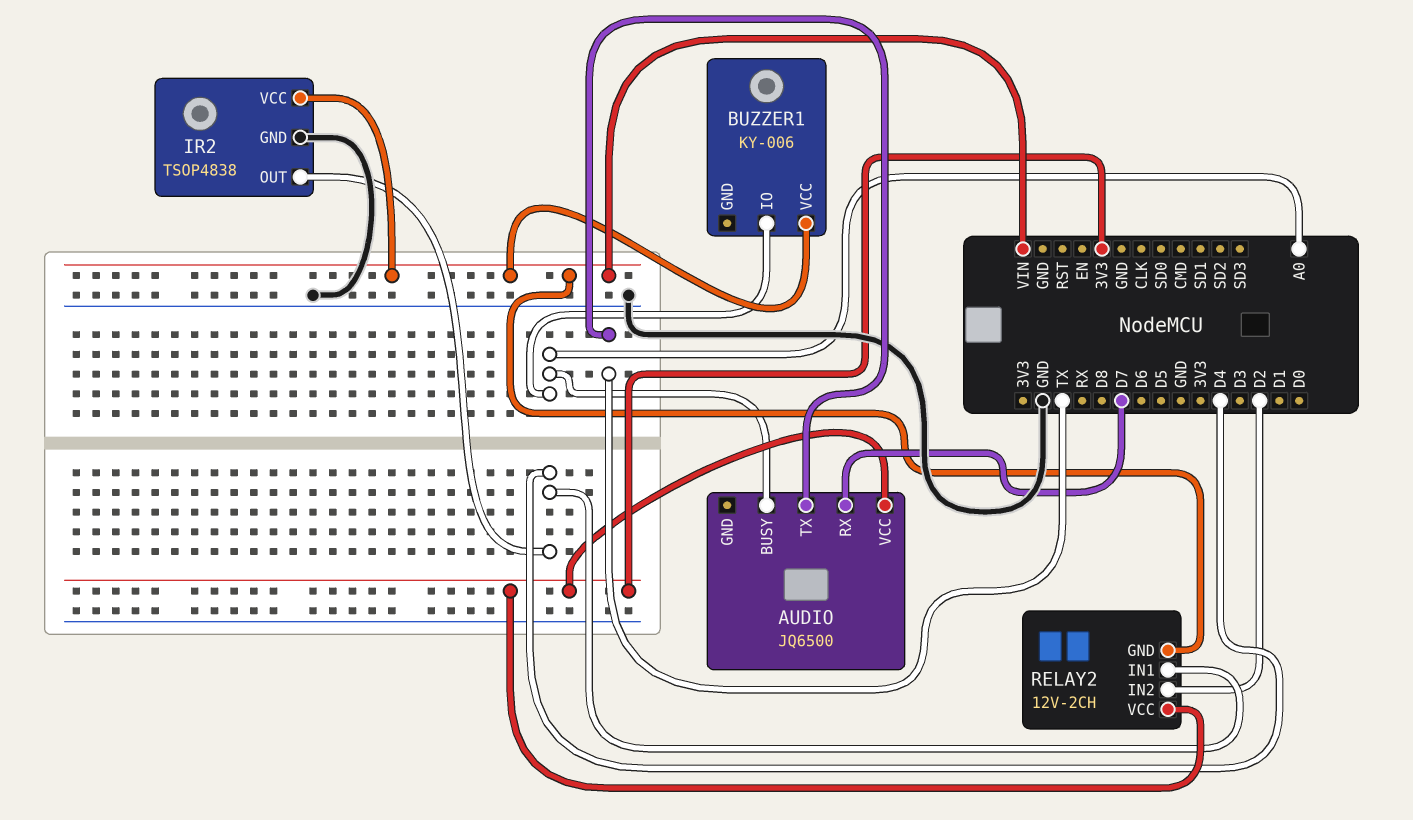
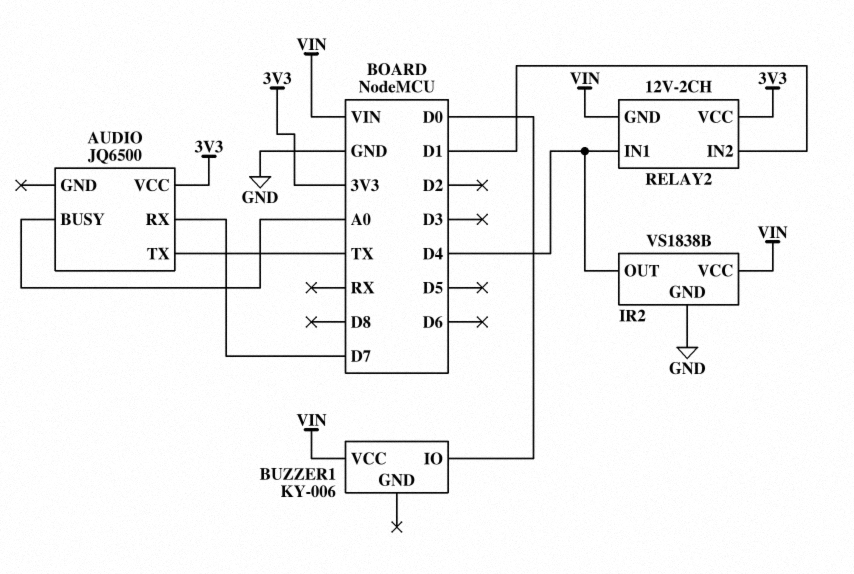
BUZZER1 pin IO: A0 -> D0
IR2: TSOP4838 -> VS1838B
RELAY2 pin IN2: D2 -> D1

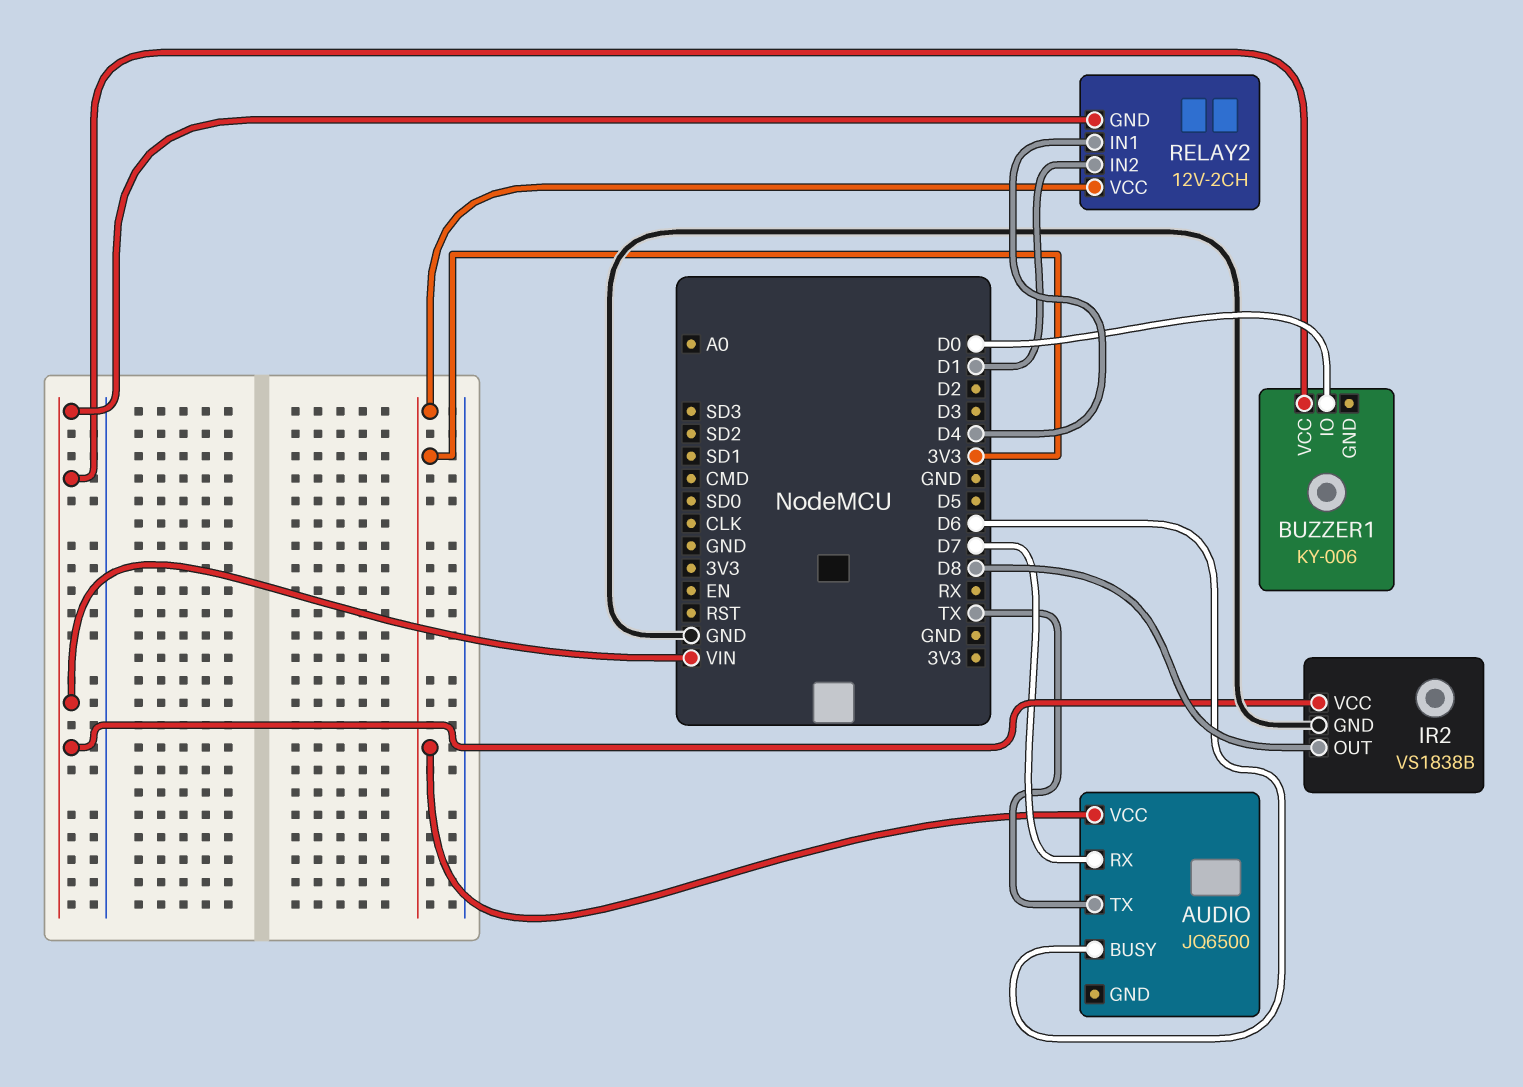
AUDIO pin BUSY: A0 -> D6
IR2 pin OUT: D4 -> D8

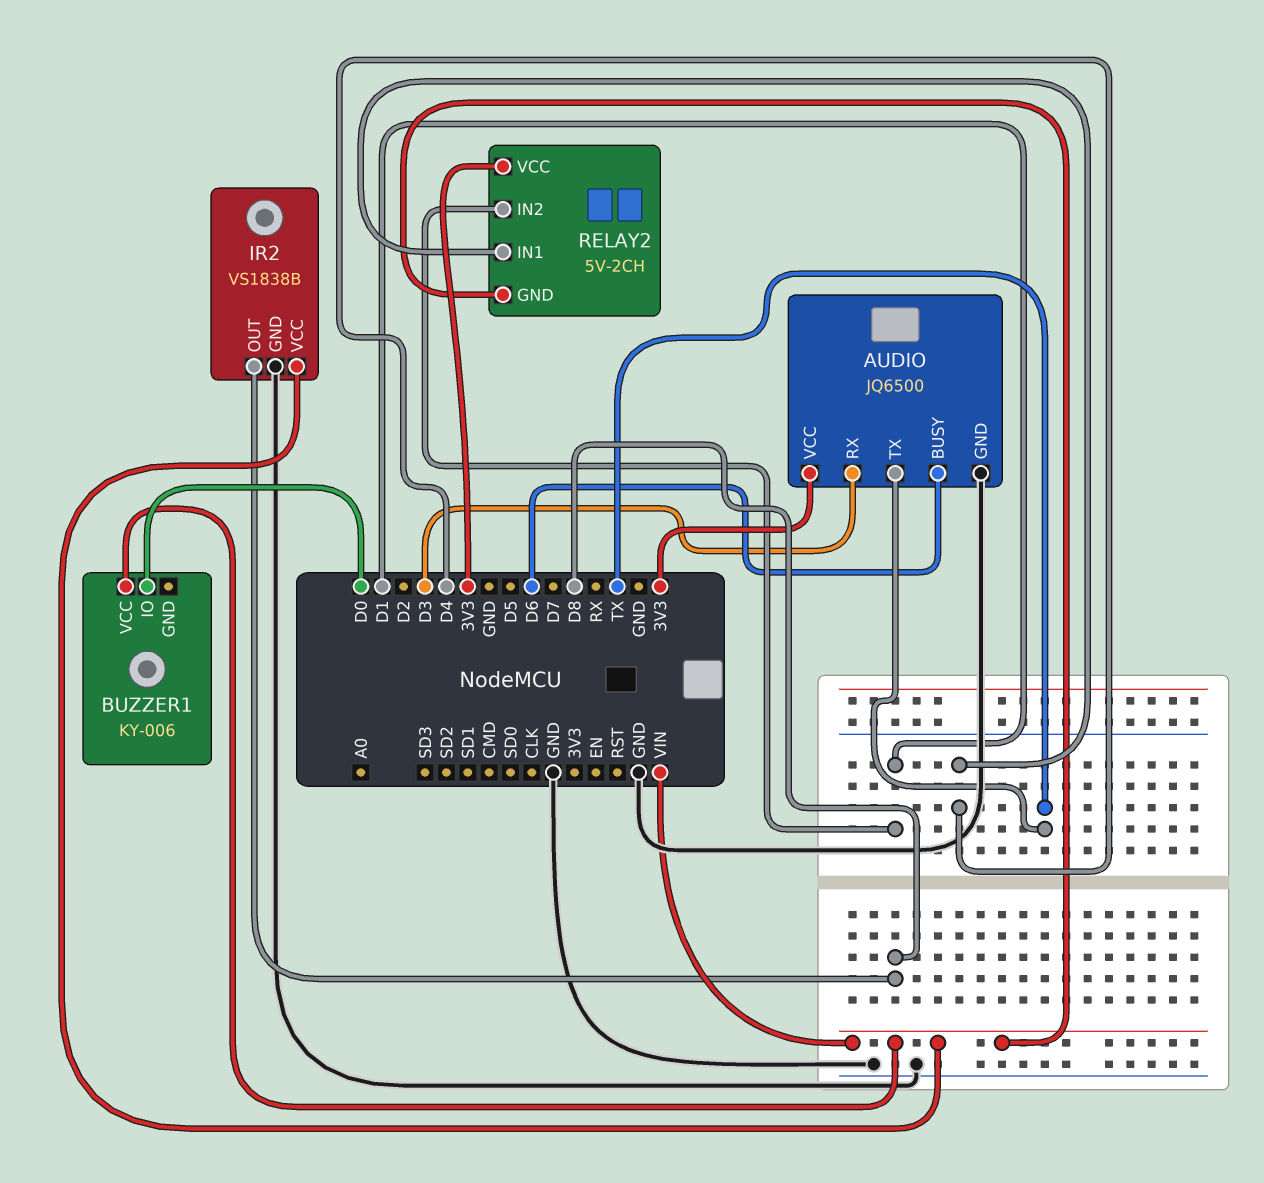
AUDIO pin GND: none -> GND
AUDIO pin RX: D7 -> D3
RELAY2: 12V-2CH -> 5V-2CH

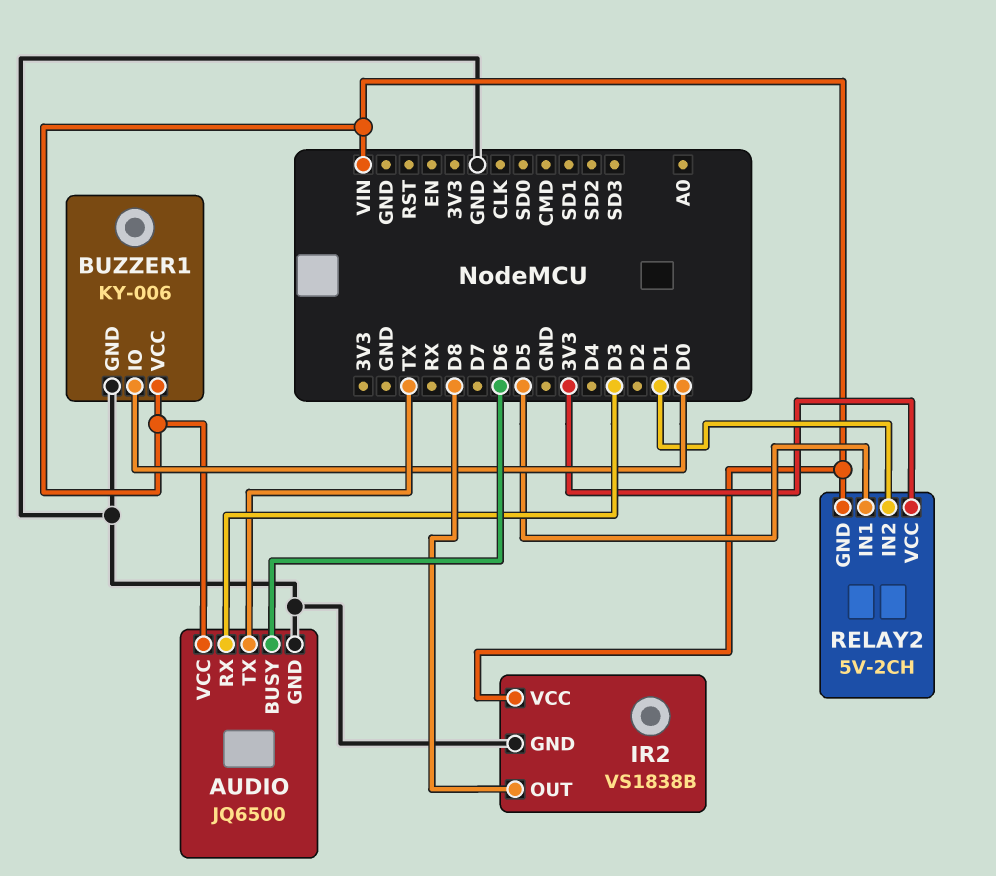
AUDIO pin VCC: 3V3 -> VIN
BUZZER1 pin GND: none -> GND
RELAY2 pin IN1: D4 -> D5

